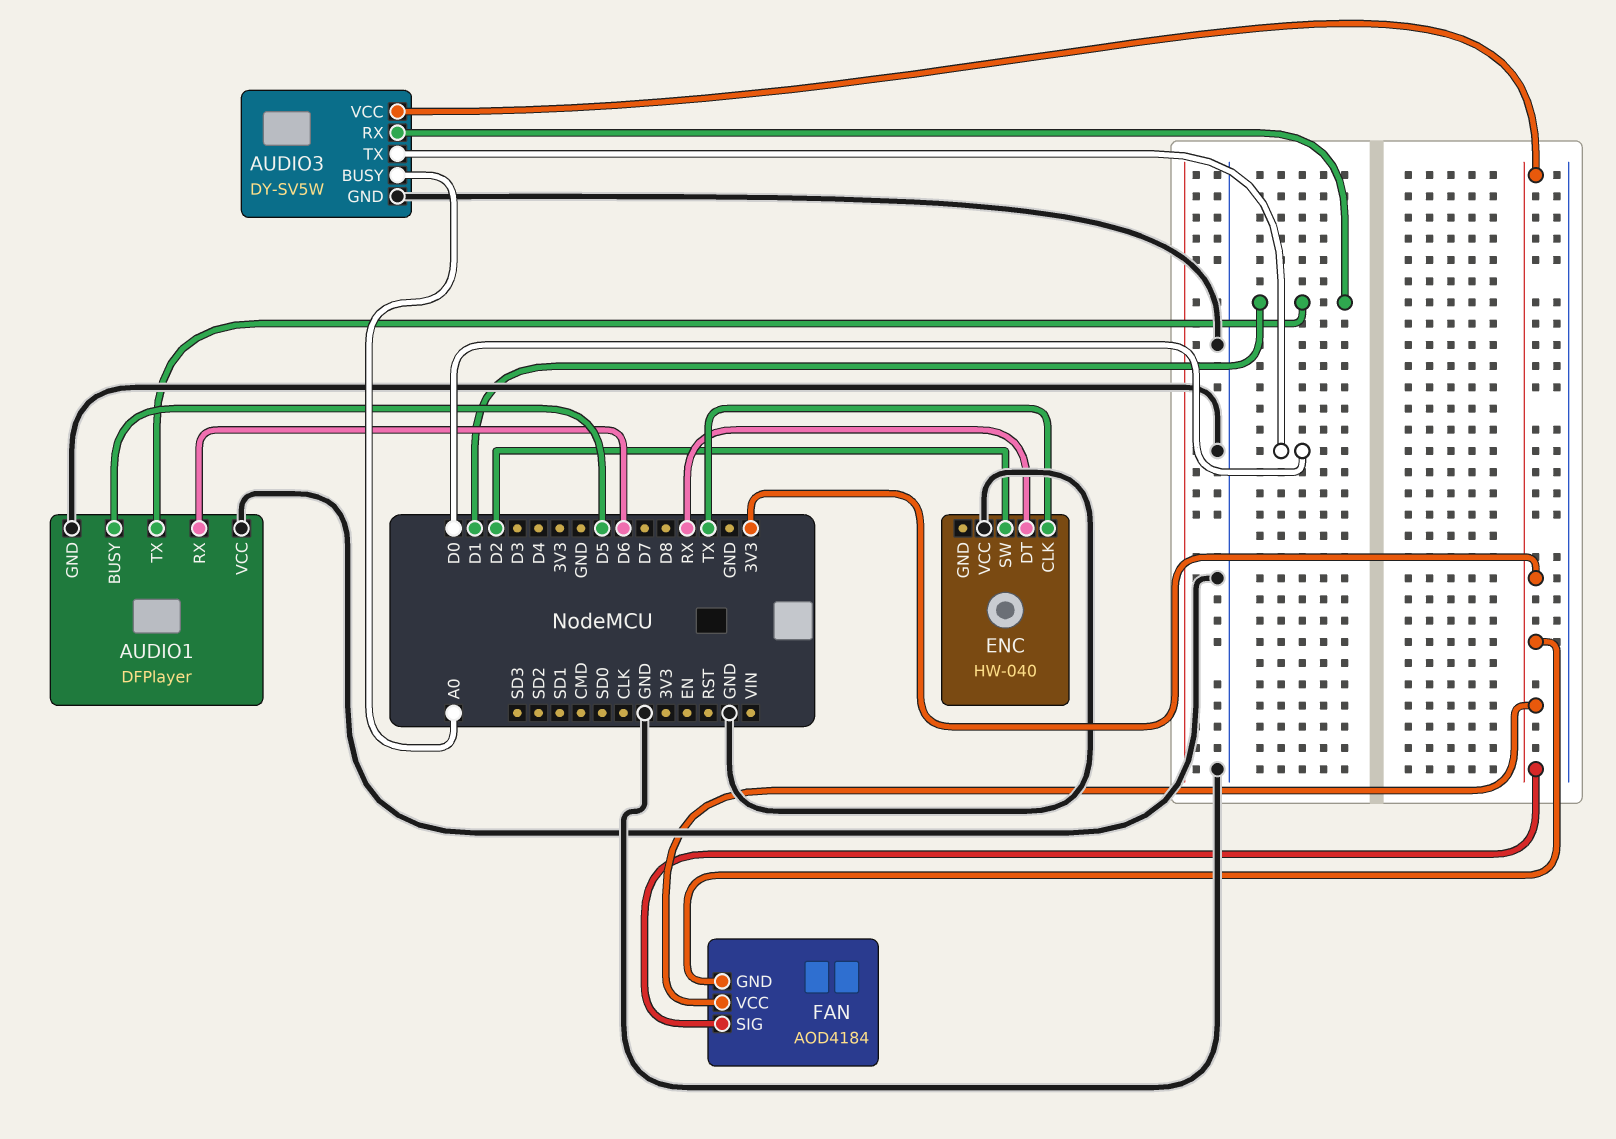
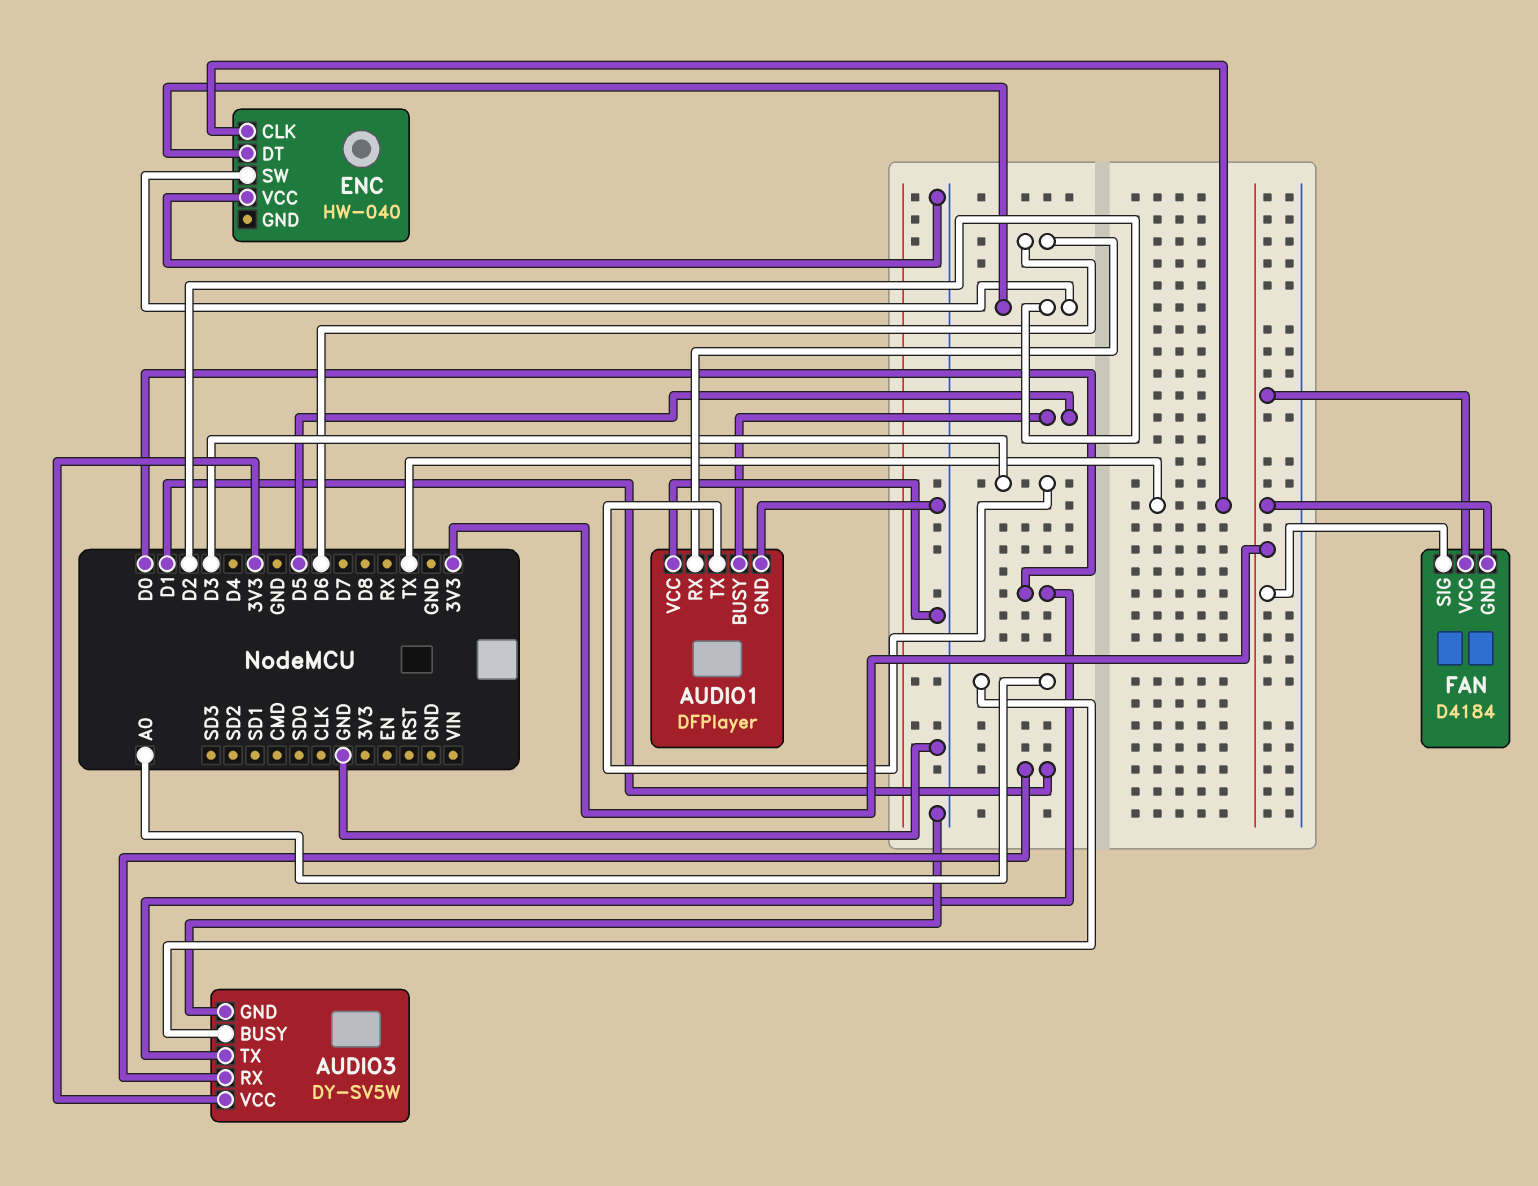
AUDIO1 pin TX: D1 -> D3
ENC pin DT: RX -> D2
FAN: AOD4184 -> D4184

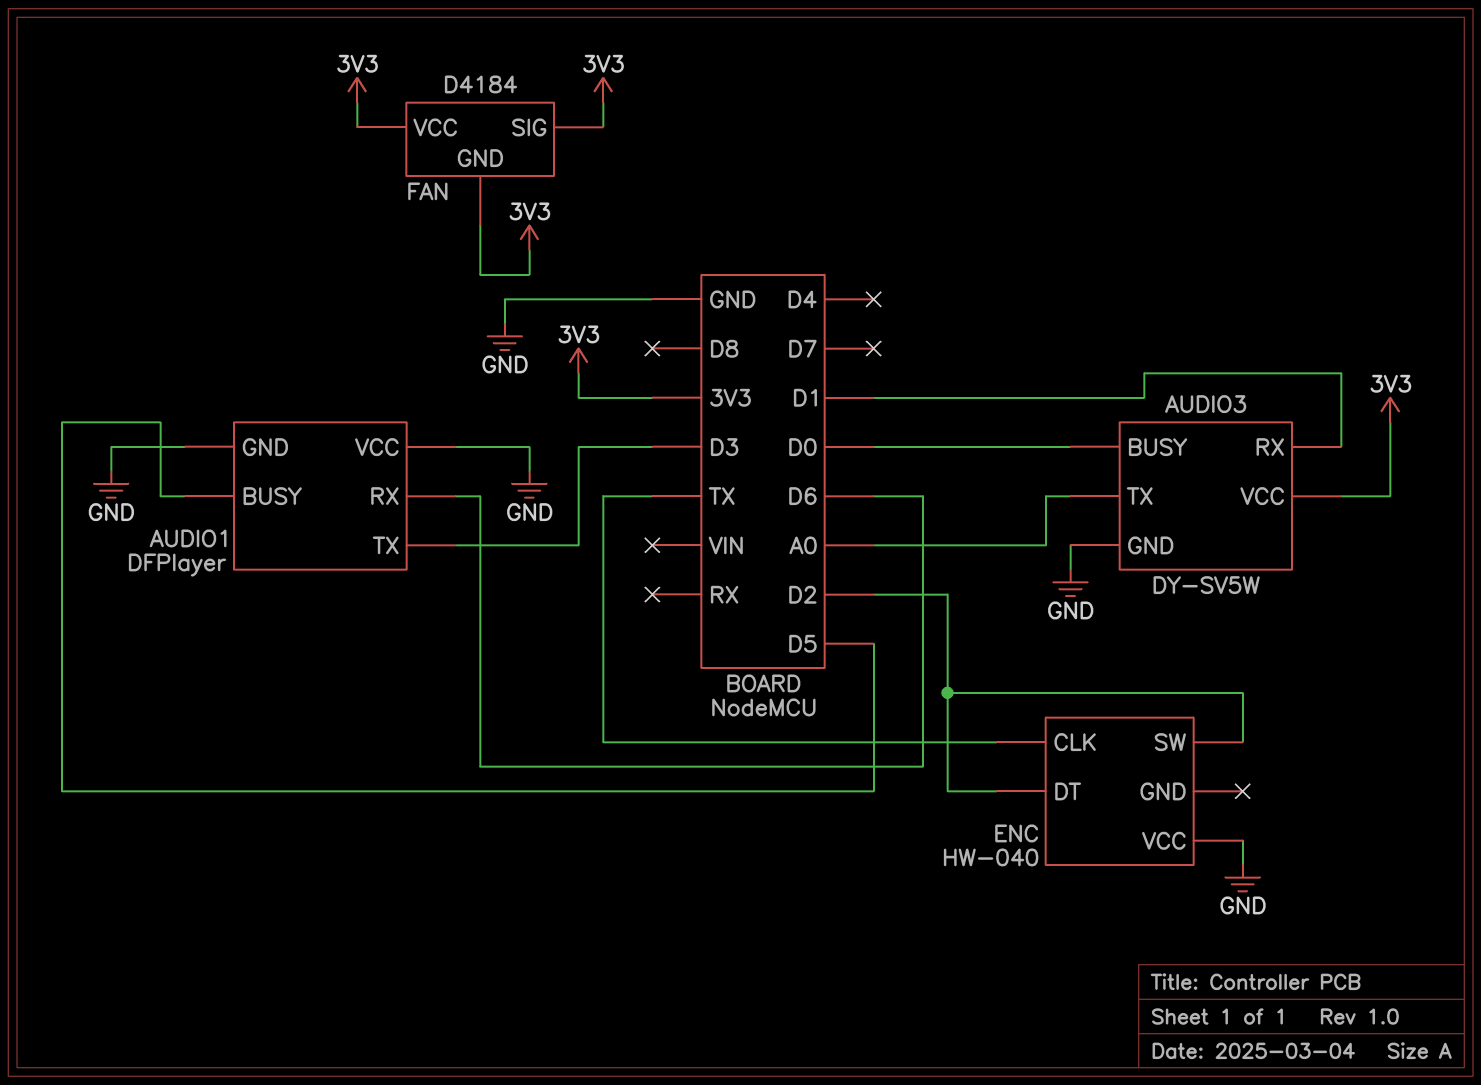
AUDIO3 pin BUSY: A0 -> D0
AUDIO3 pin TX: D0 -> A0

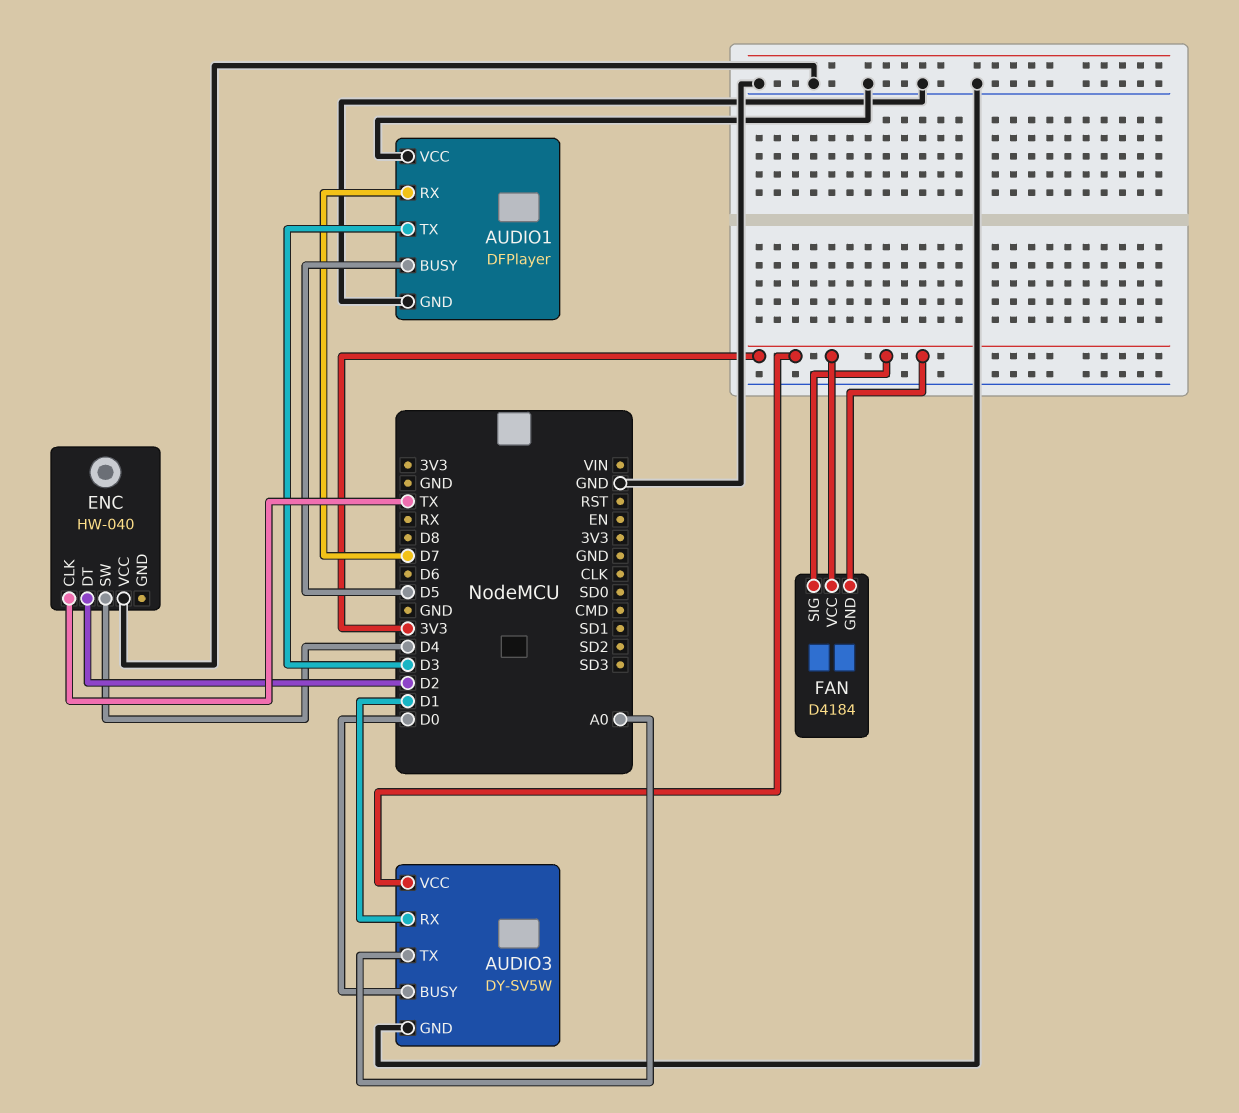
AUDIO1 pin RX: D6 -> D7
ENC pin SW: D2 -> D4

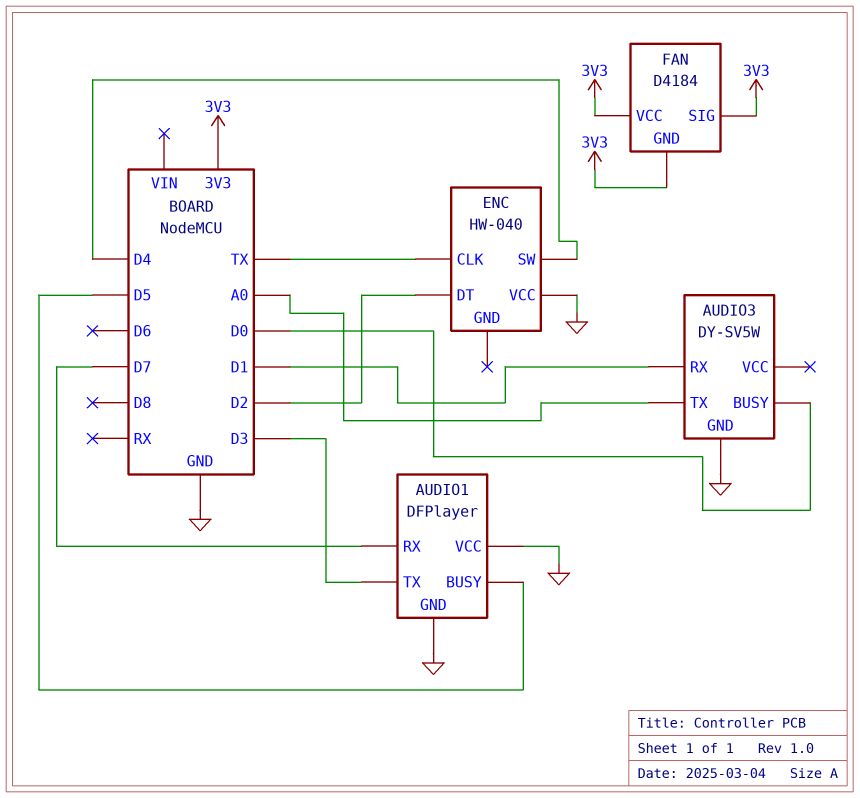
AUDIO3 pin VCC: 3V3 -> none

